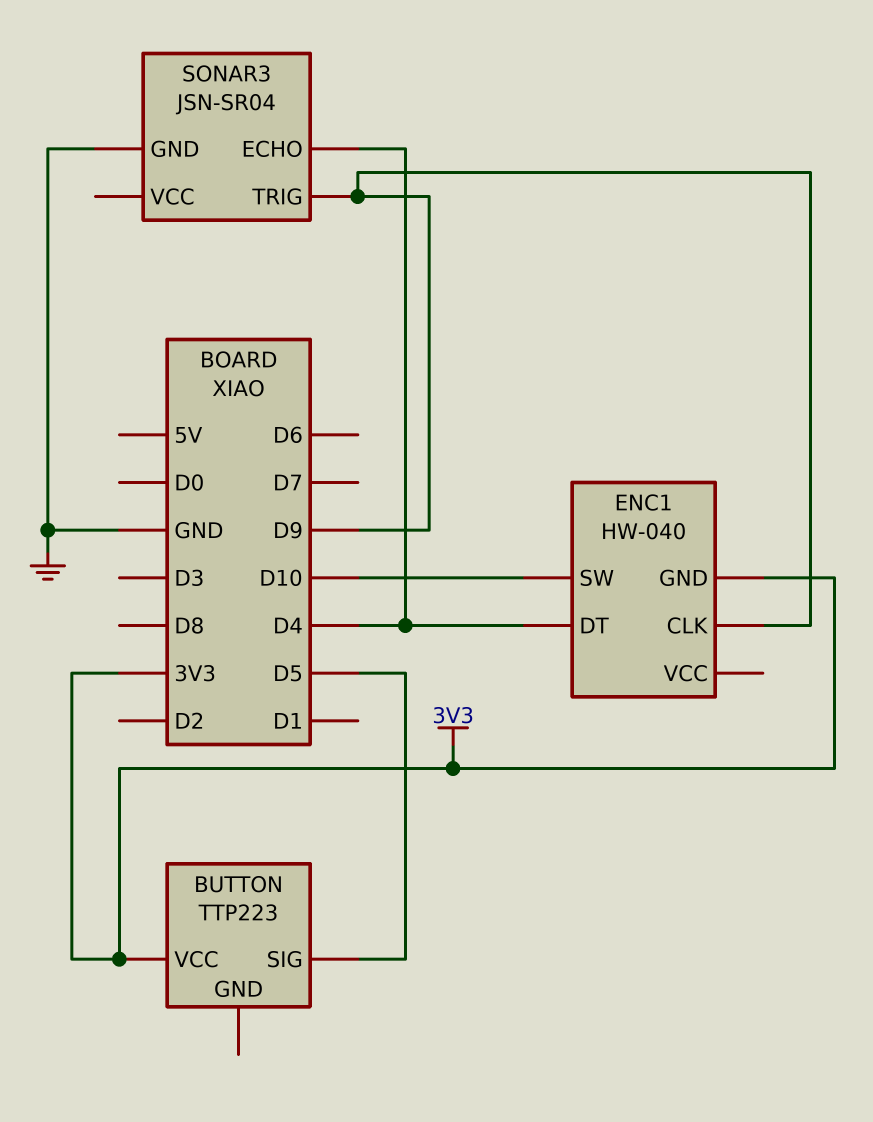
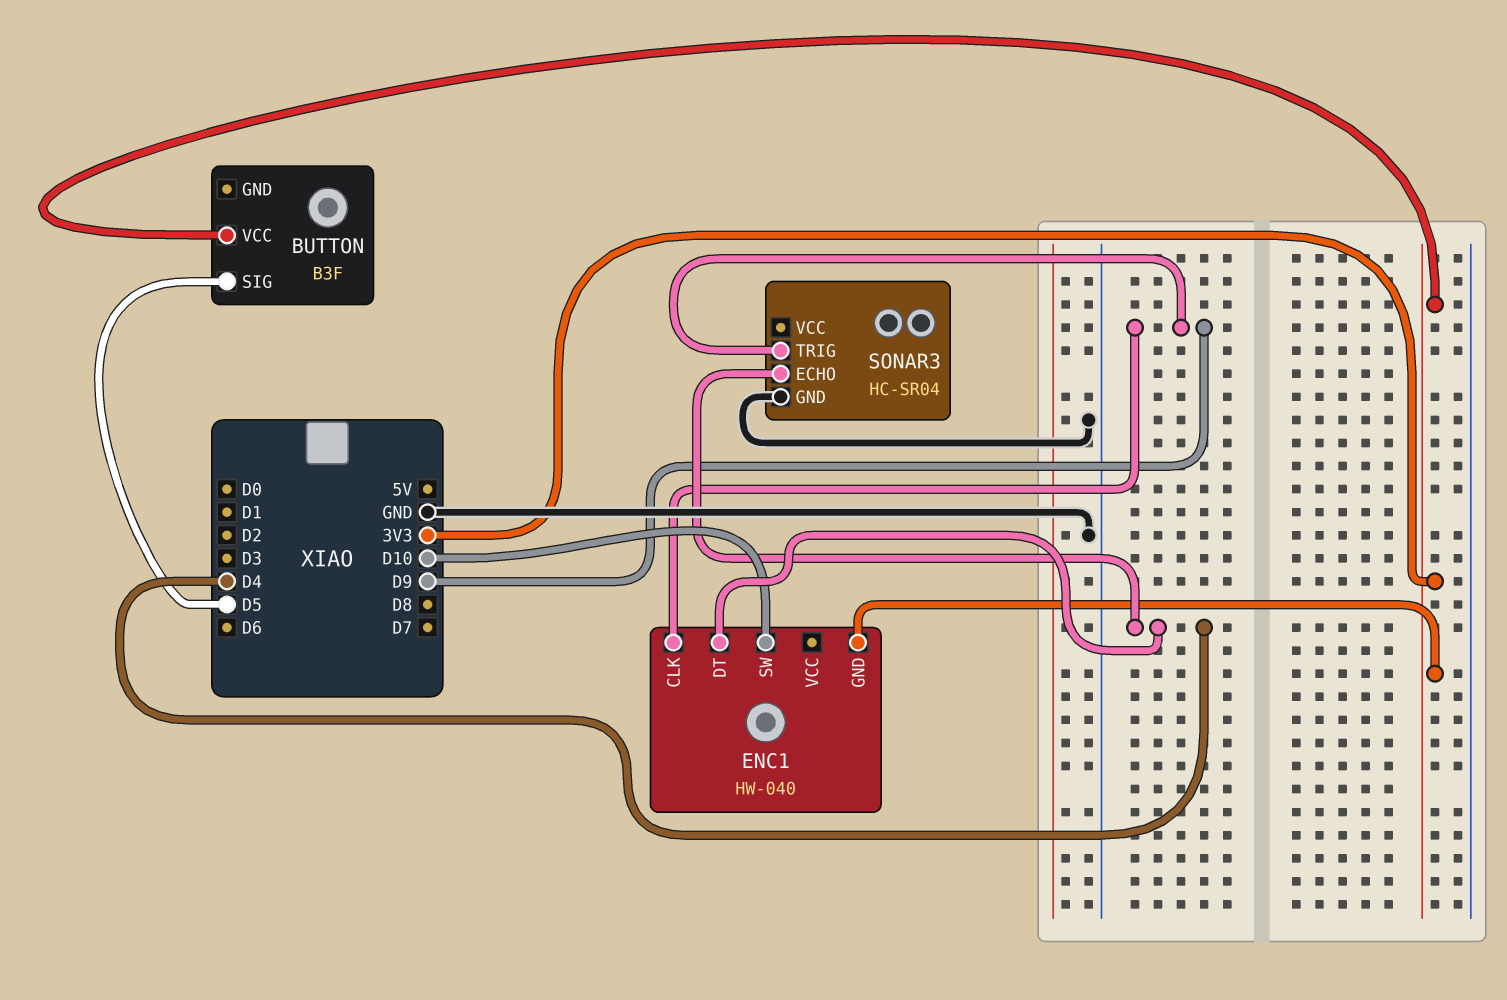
BUTTON: TTP223 -> B3F
SONAR3: JSN-SR04 -> HC-SR04

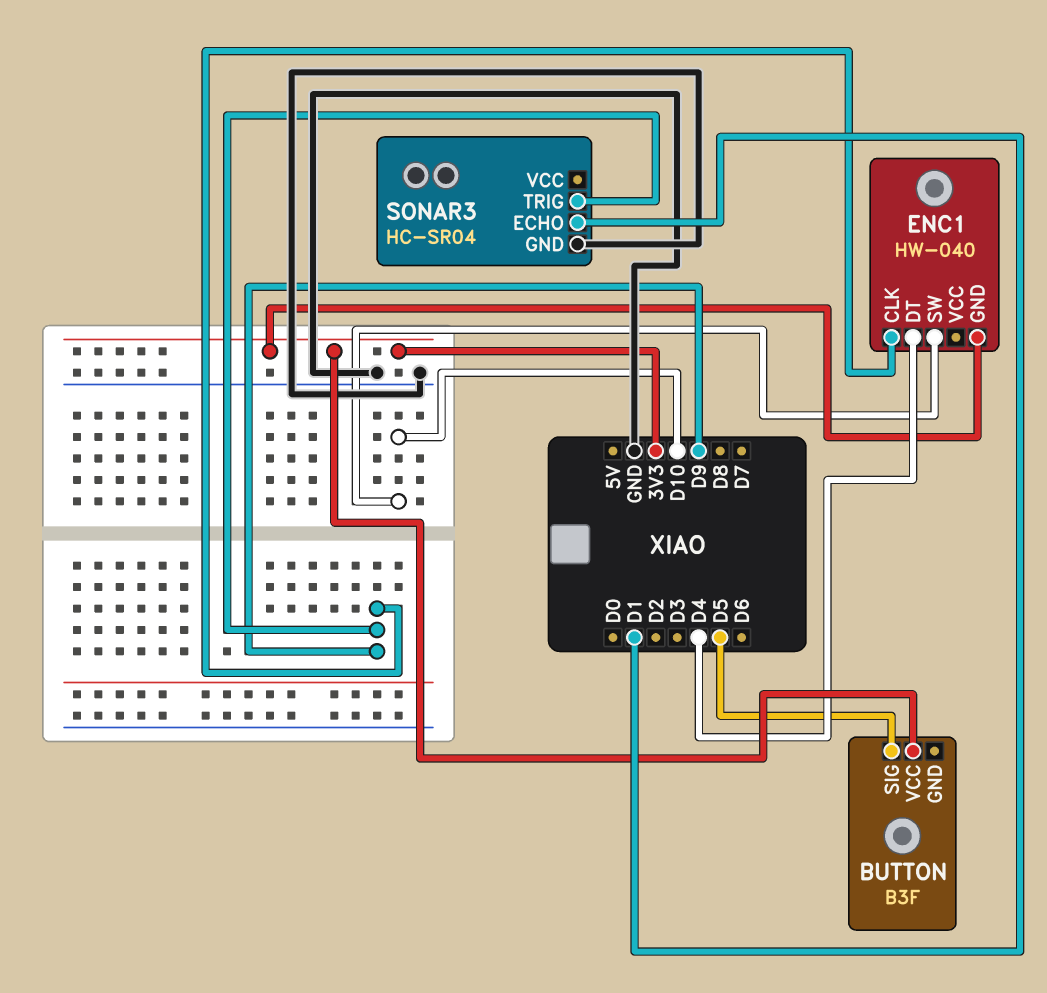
SONAR3 pin ECHO: D4 -> D1

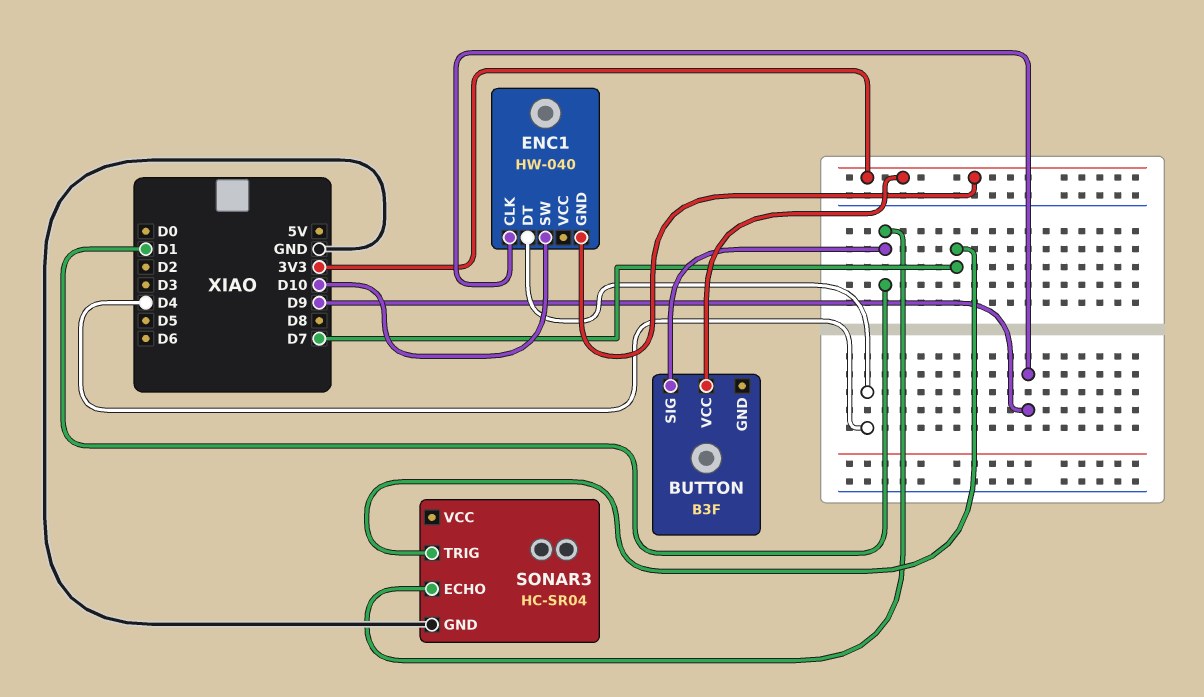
BUTTON pin SIG: D5 -> D1
SONAR3 pin TRIG: D9 -> D7

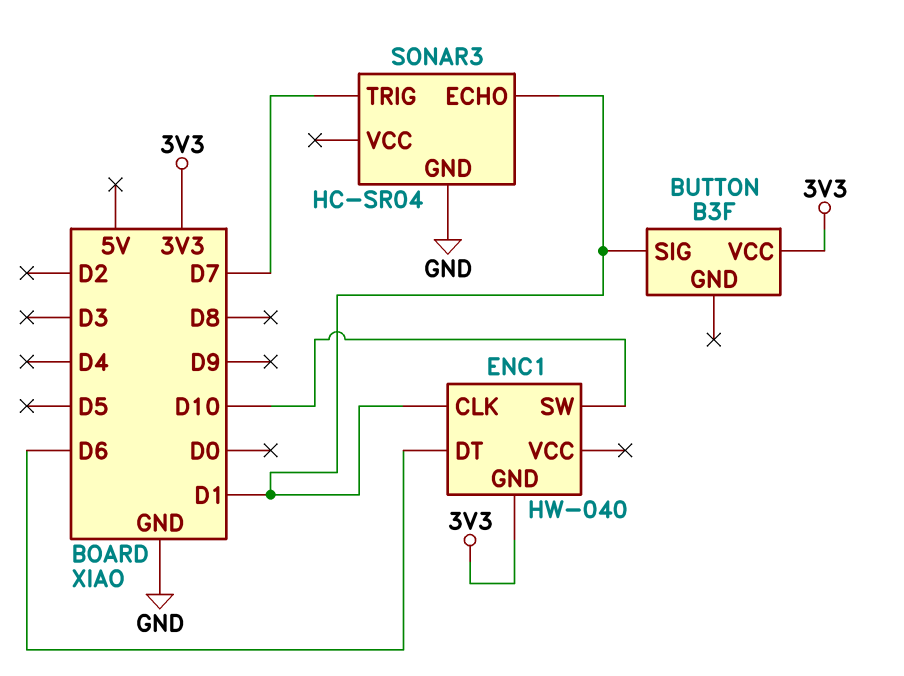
ENC1 pin CLK: D9 -> D1
ENC1 pin DT: D4 -> D6

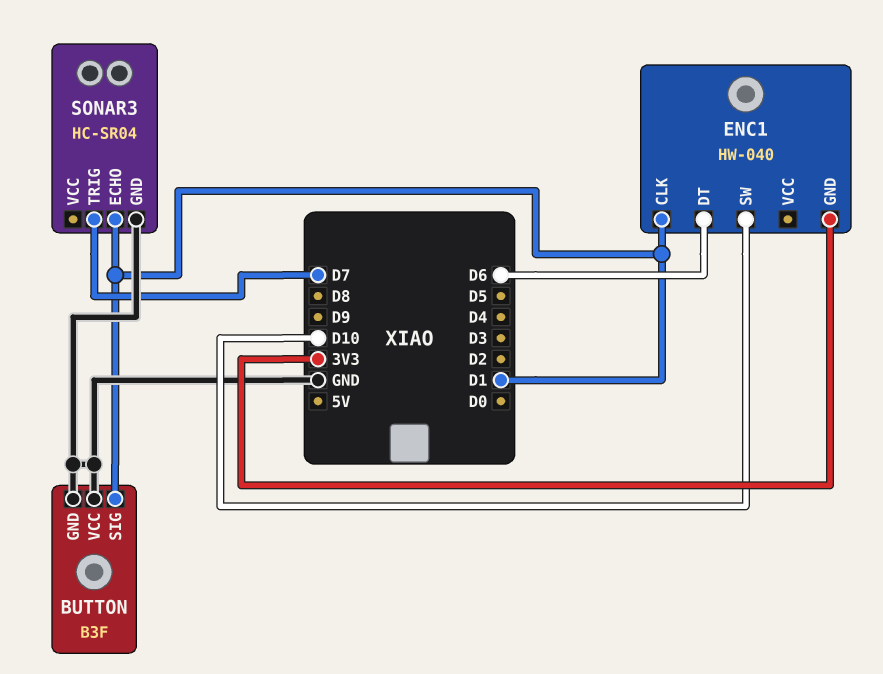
BUTTON pin GND: none -> GND
BUTTON pin VCC: 3V3 -> GND

